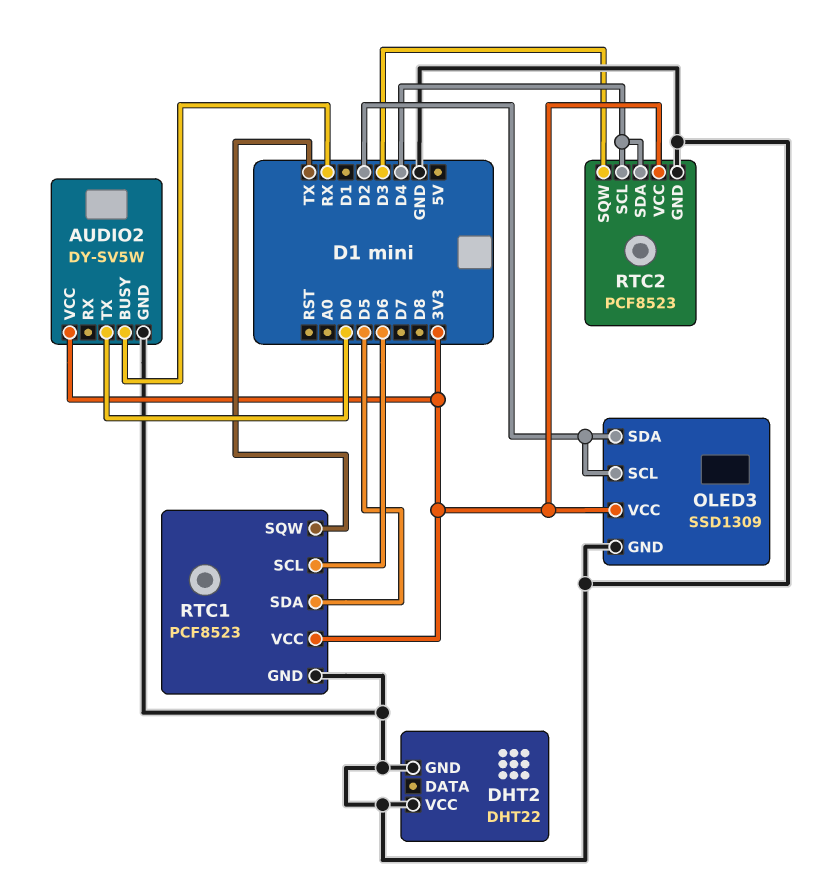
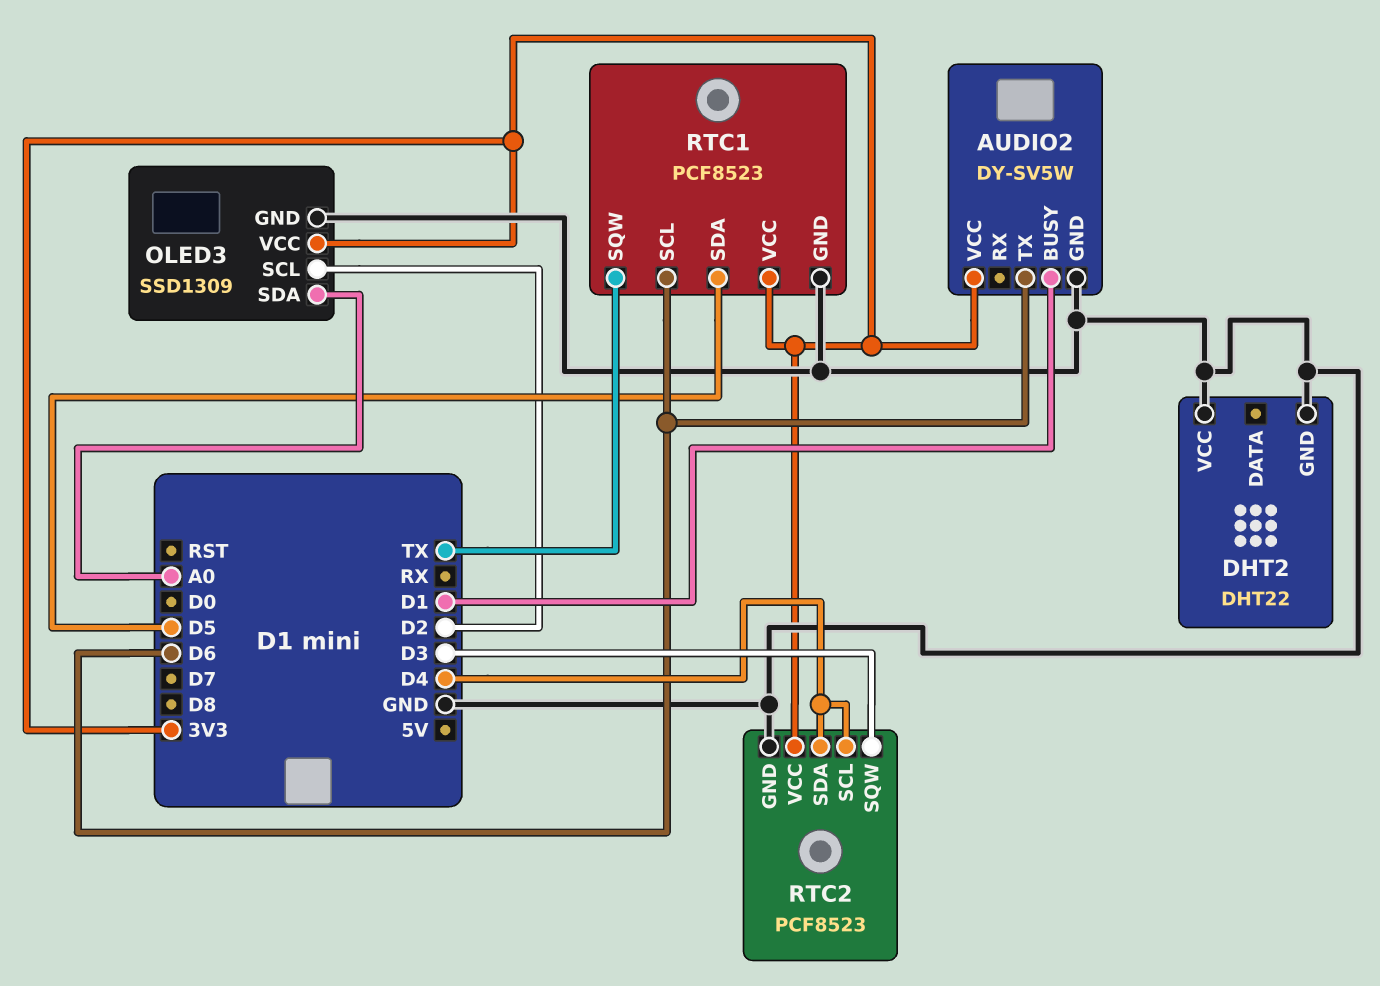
AUDIO2 pin BUSY: RX -> D1
AUDIO2 pin TX: D0 -> D6
OLED3 pin SDA: D2 -> A0

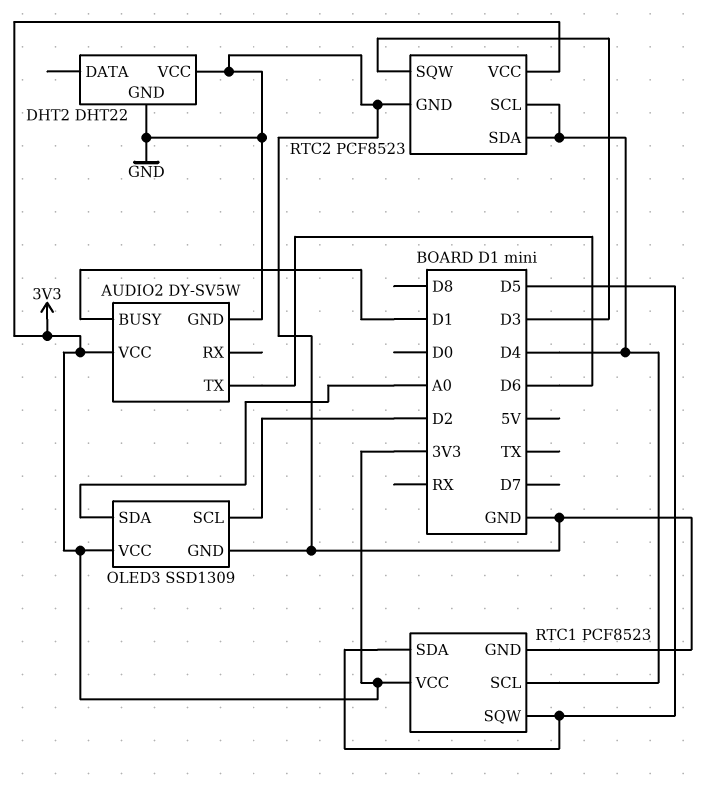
RTC1 pin SCL: D6 -> D4
RTC1 pin SQW: TX -> D5

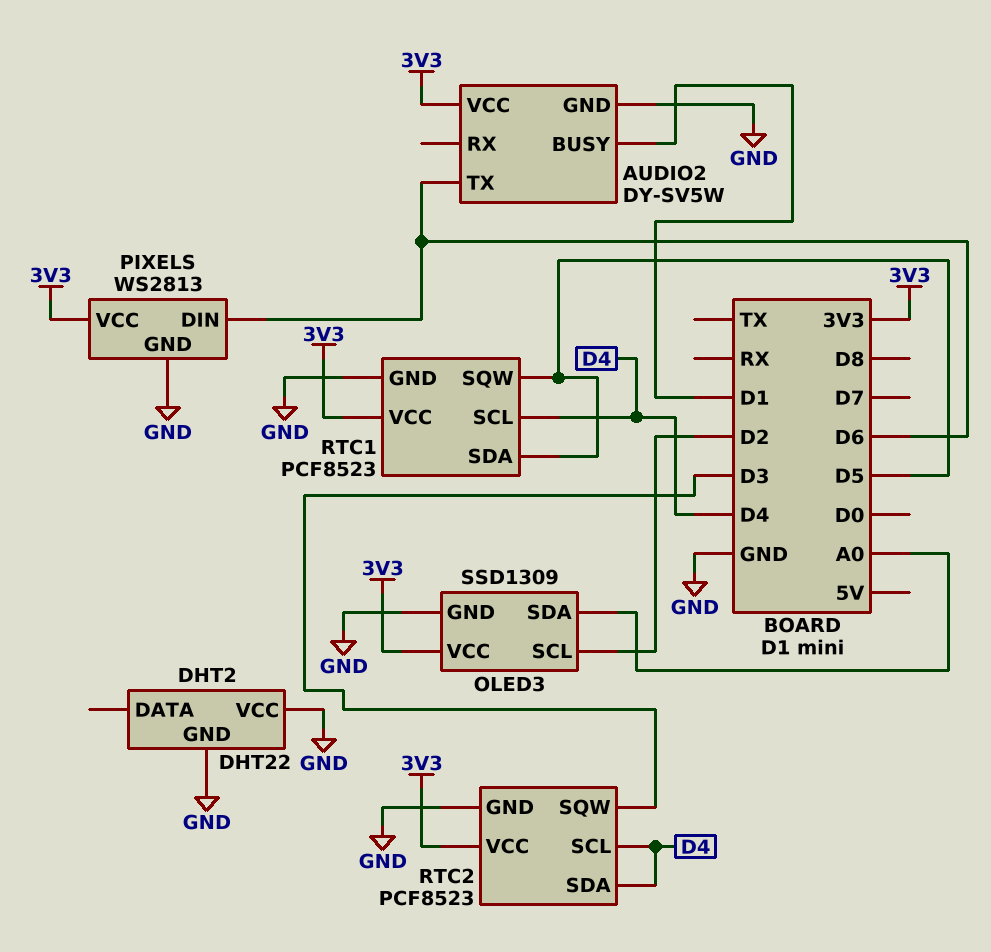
PIXELS: none -> WS2813
PIXELS pin DIN: none -> D6
PIXELS pin GND: none -> GND
PIXELS pin VCC: none -> 3V3

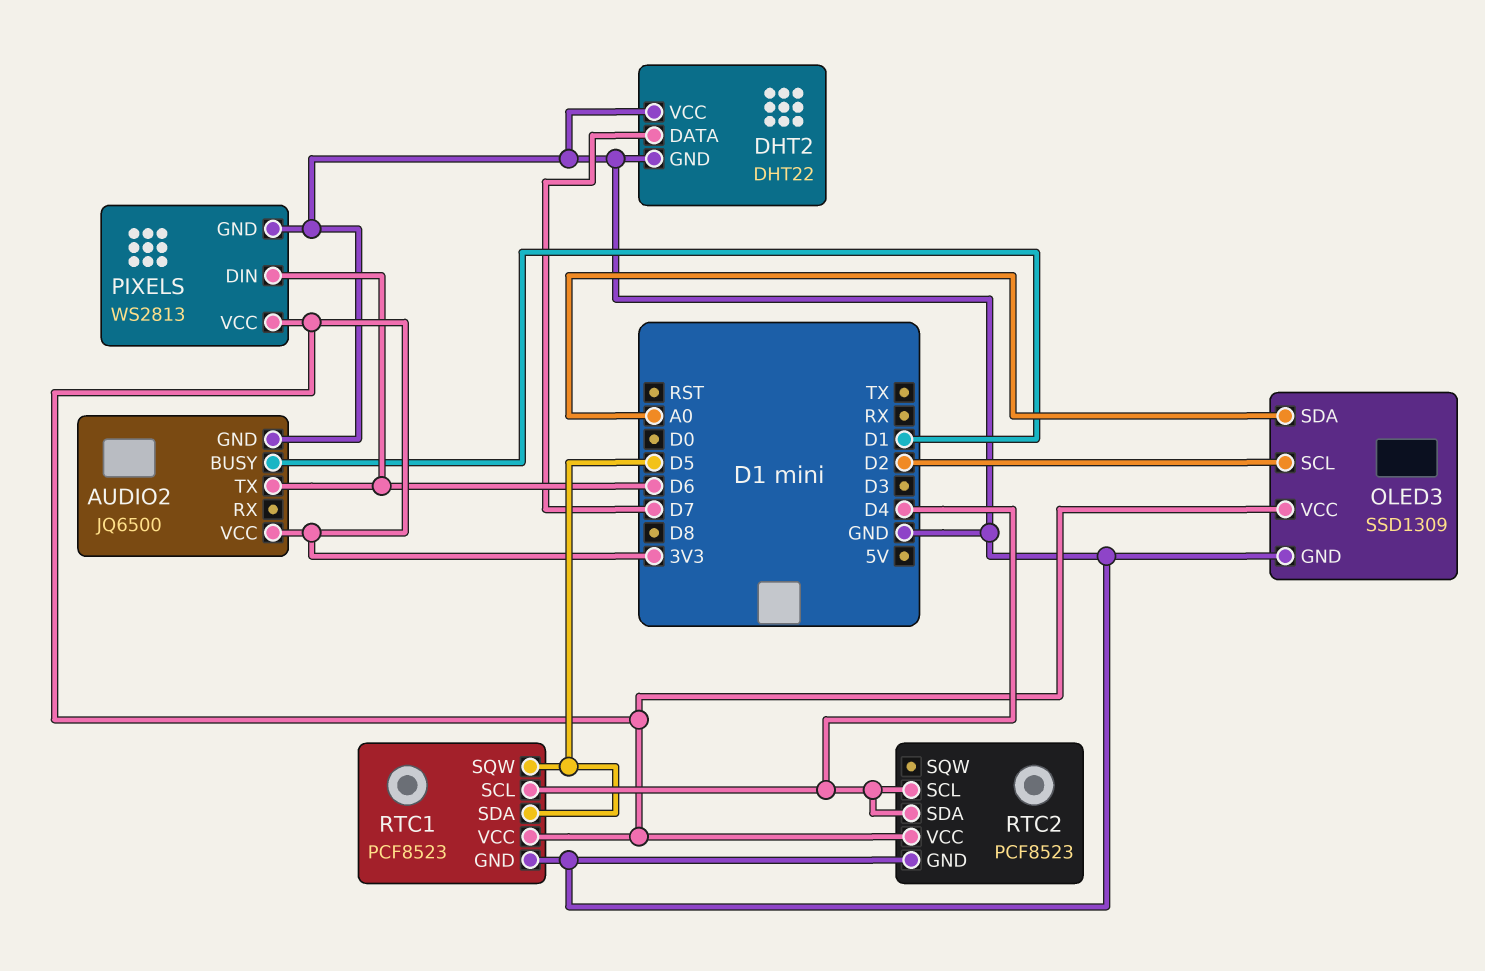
AUDIO2: DY-SV5W -> JQ6500
DHT2 pin DATA: none -> D7
RTC2 pin SQW: D3 -> none

